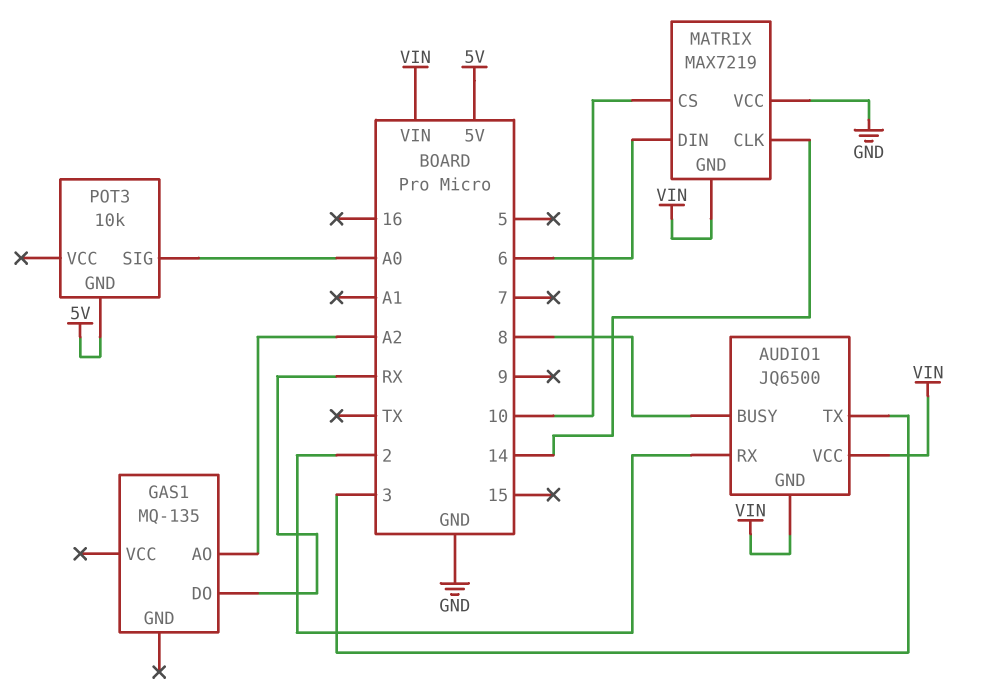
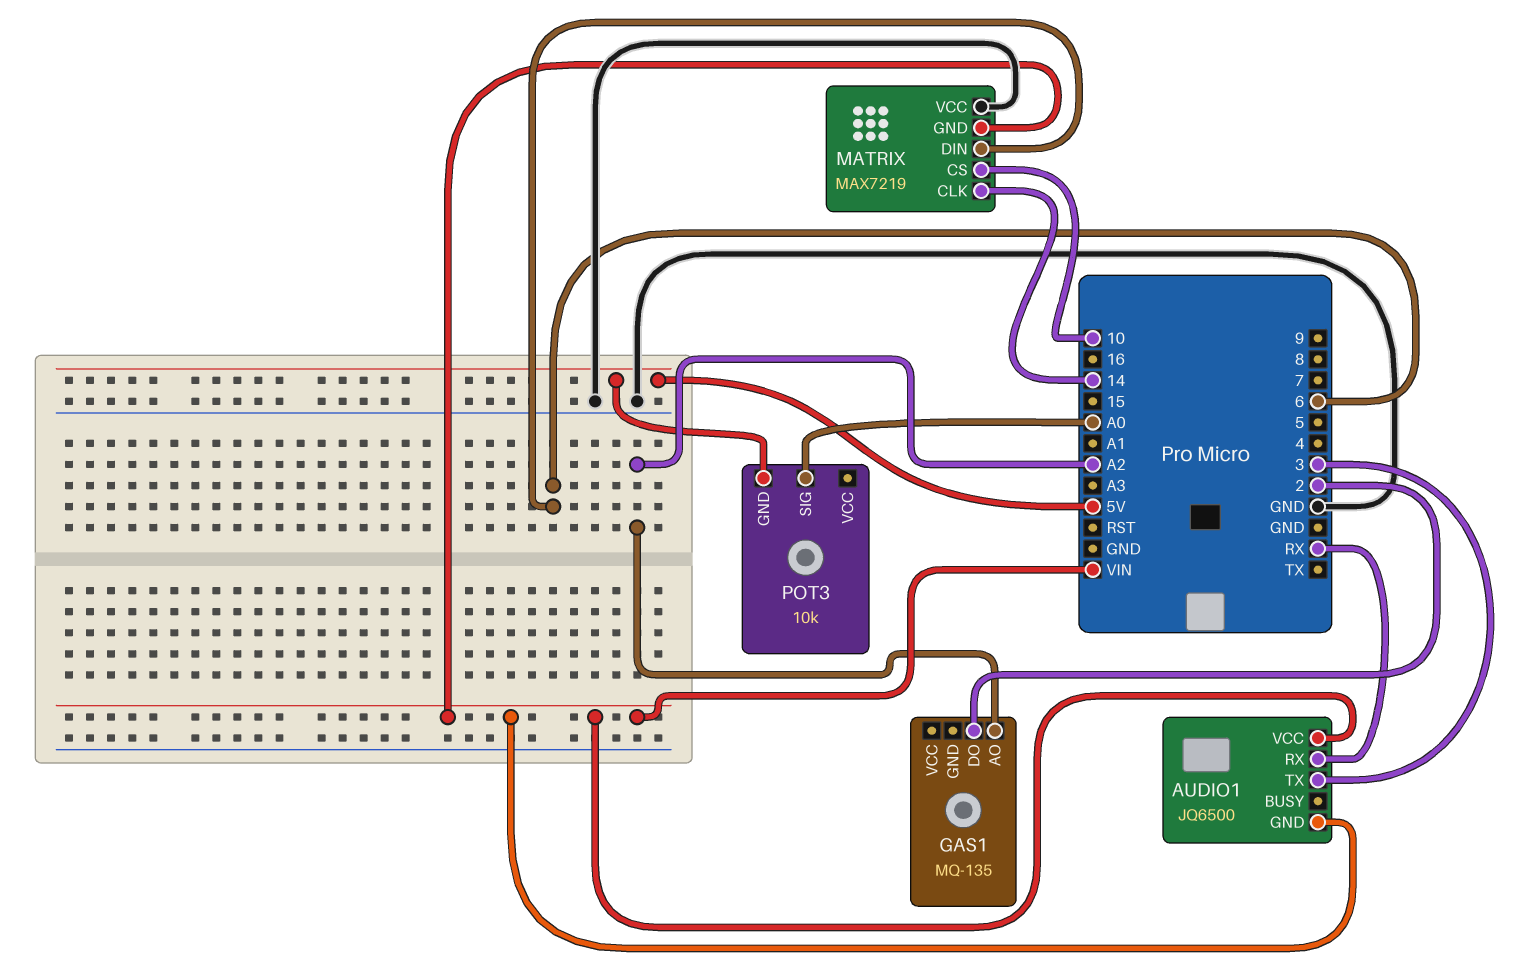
AUDIO1 pin BUSY: 8 -> none
AUDIO1 pin RX: 2 -> RX
GAS1 pin DO: RX -> 2

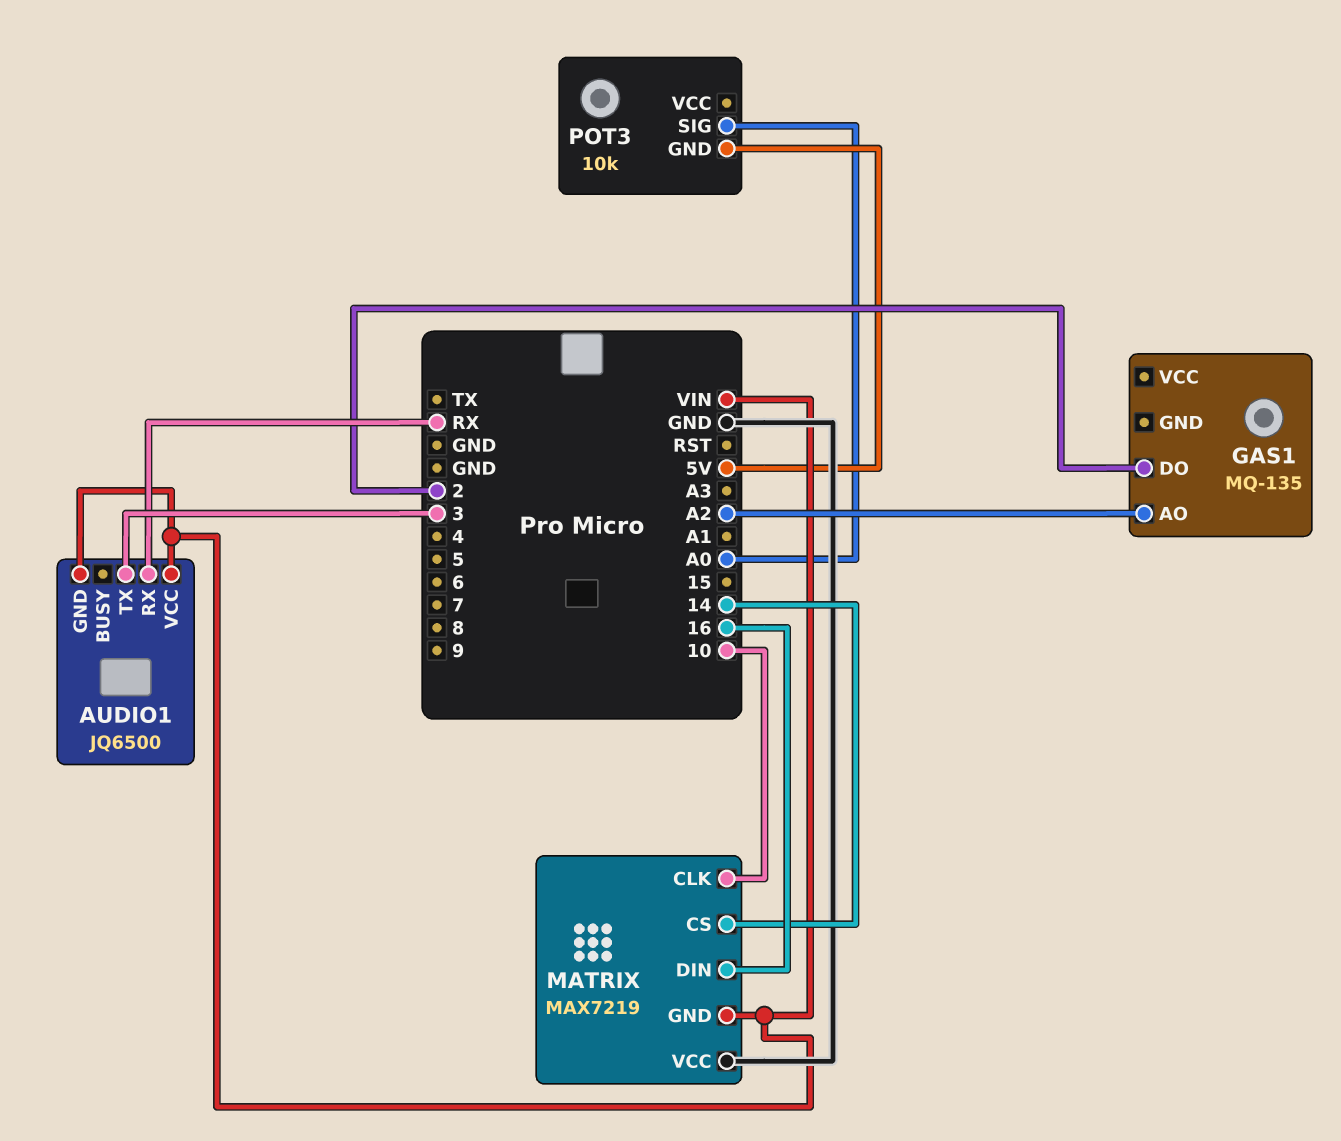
MATRIX pin CLK: 14 -> 10
MATRIX pin CS: 10 -> 14
MATRIX pin DIN: 6 -> 16

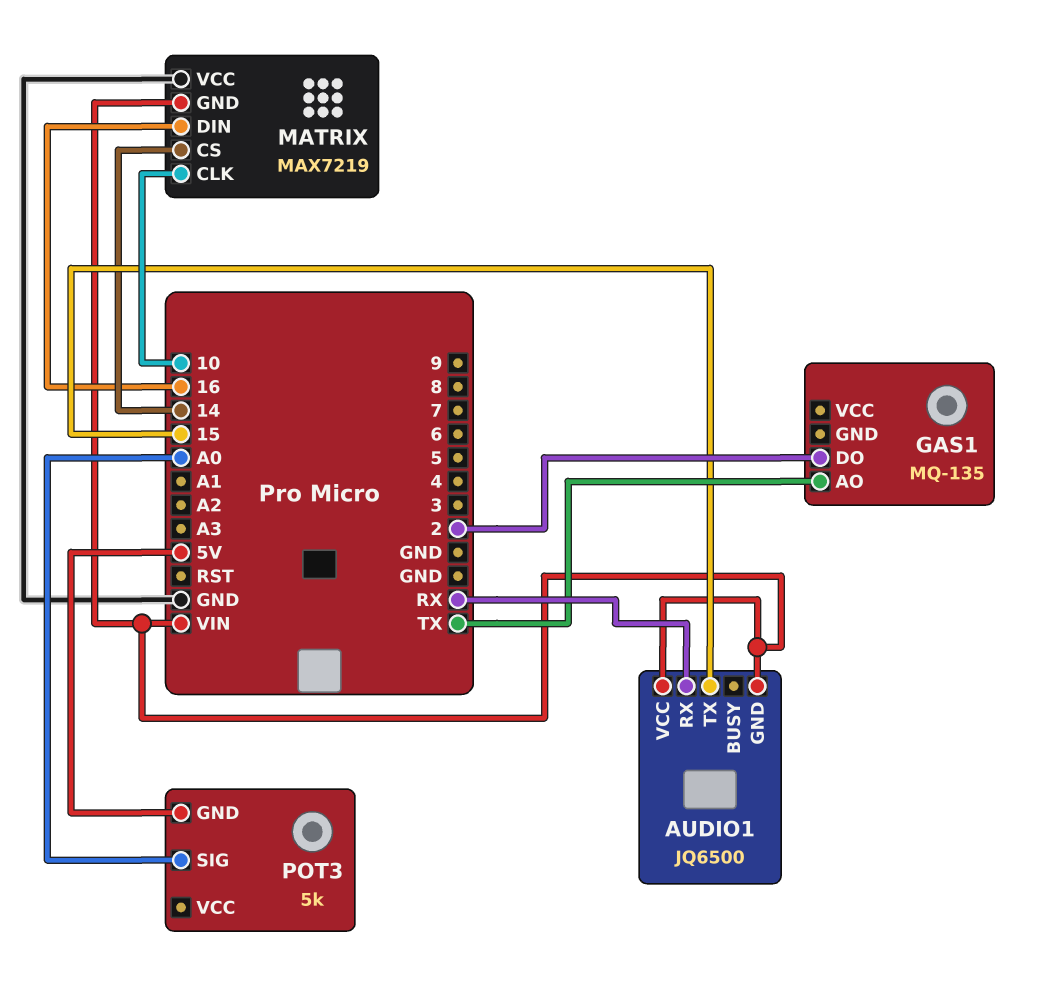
AUDIO1 pin TX: 3 -> 15
GAS1 pin AO: A2 -> TX
POT3: 10k -> 5k

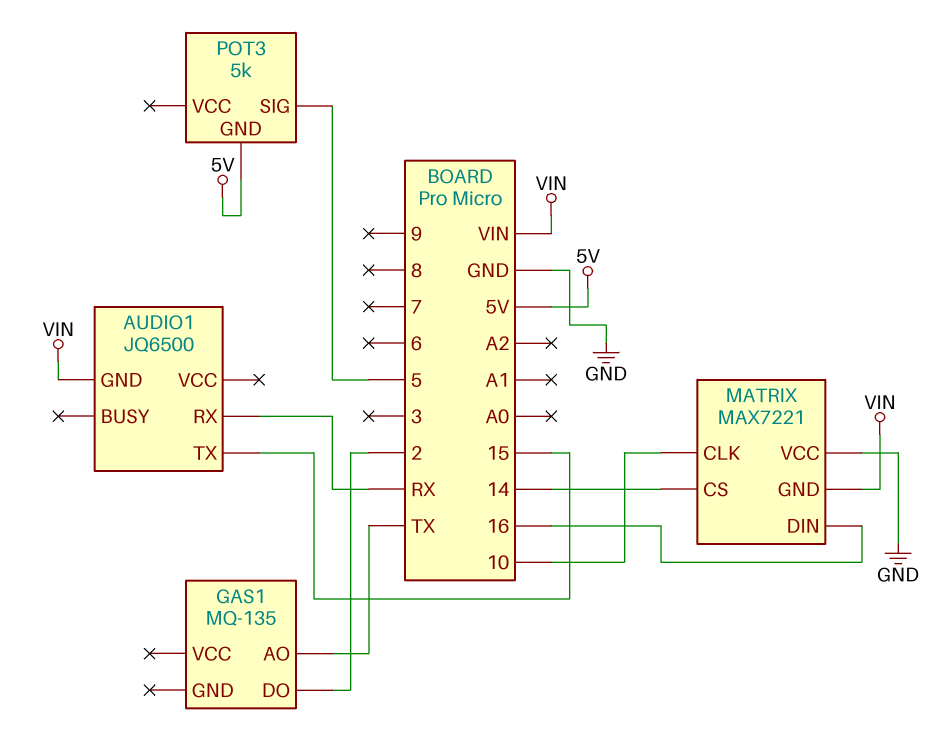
AUDIO1 pin VCC: VIN -> none
MATRIX: MAX7219 -> MAX7221
POT3 pin SIG: A0 -> 5

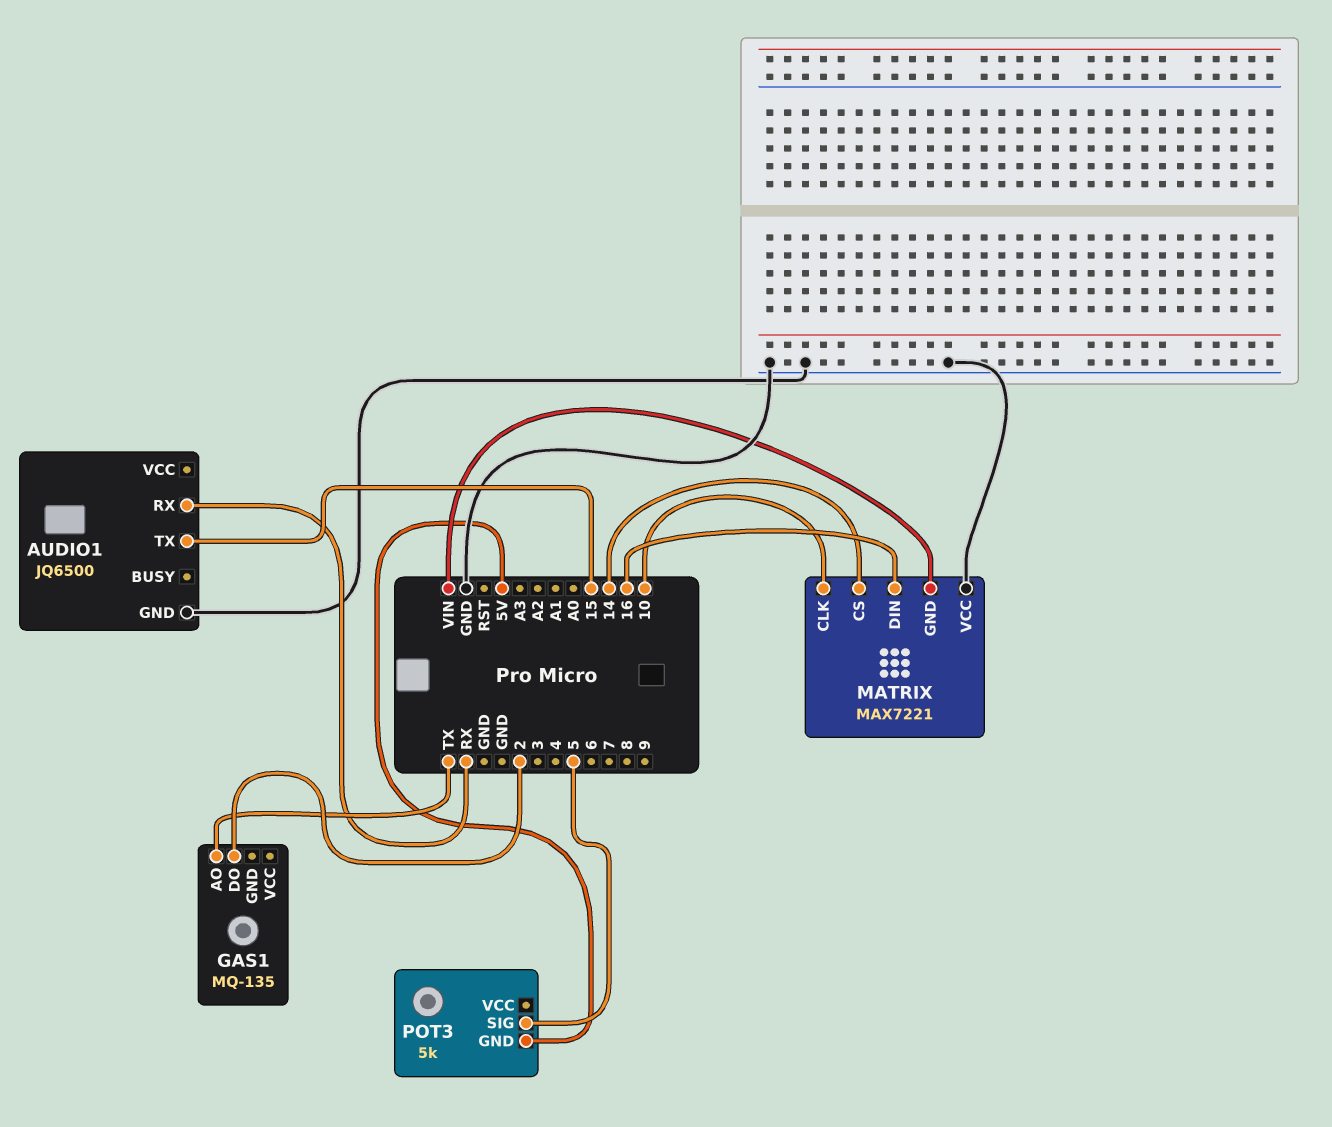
AUDIO1 pin GND: VIN -> GND

